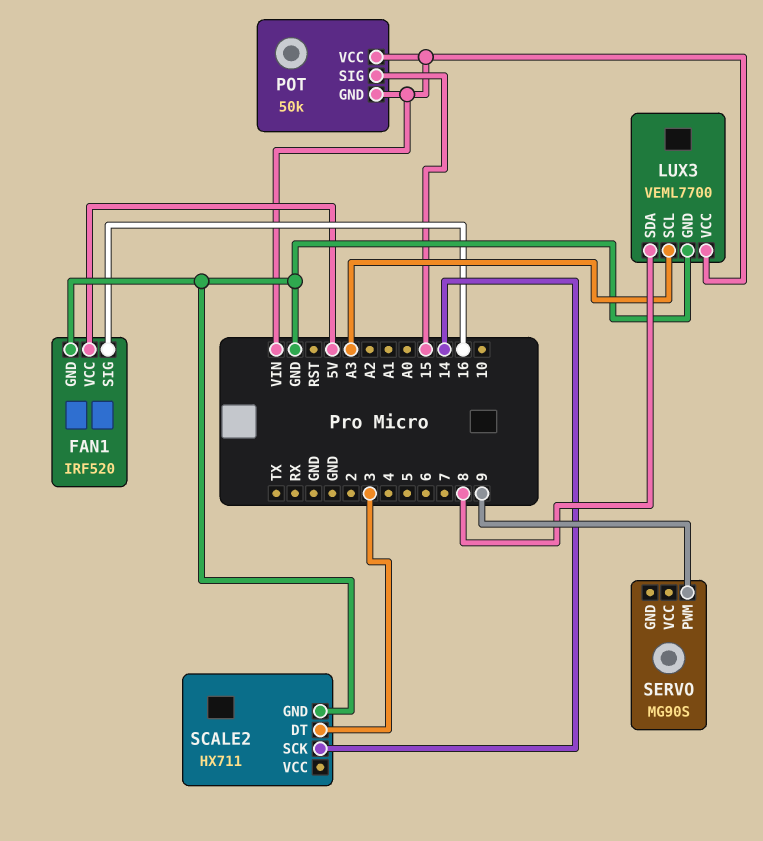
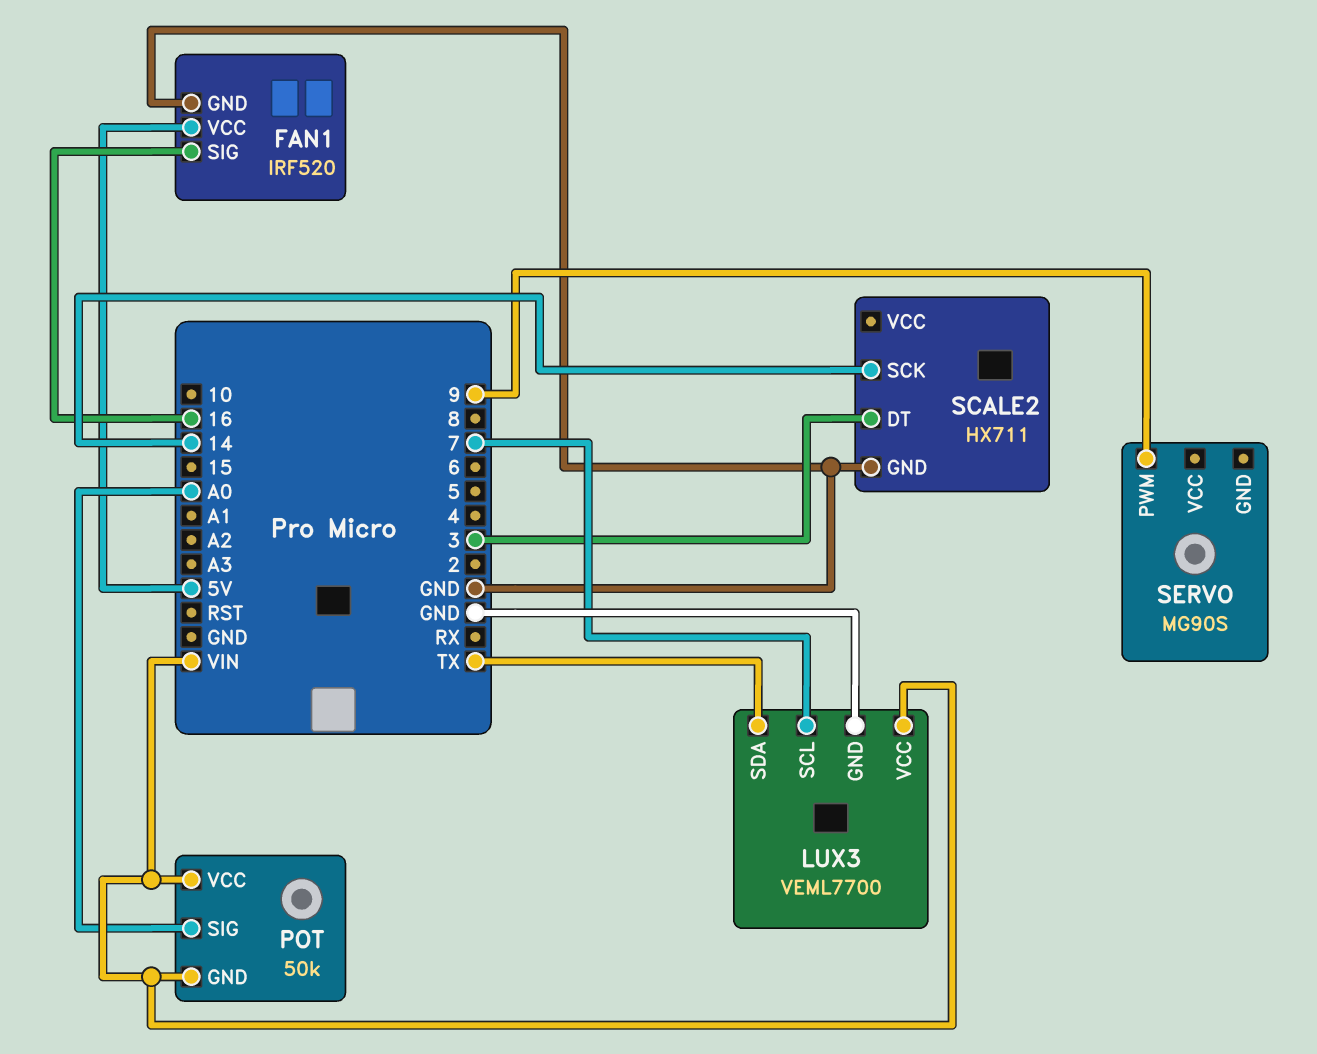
LUX3 pin SCL: A3 -> 7
LUX3 pin SDA: 8 -> TX
POT pin SIG: 15 -> A0

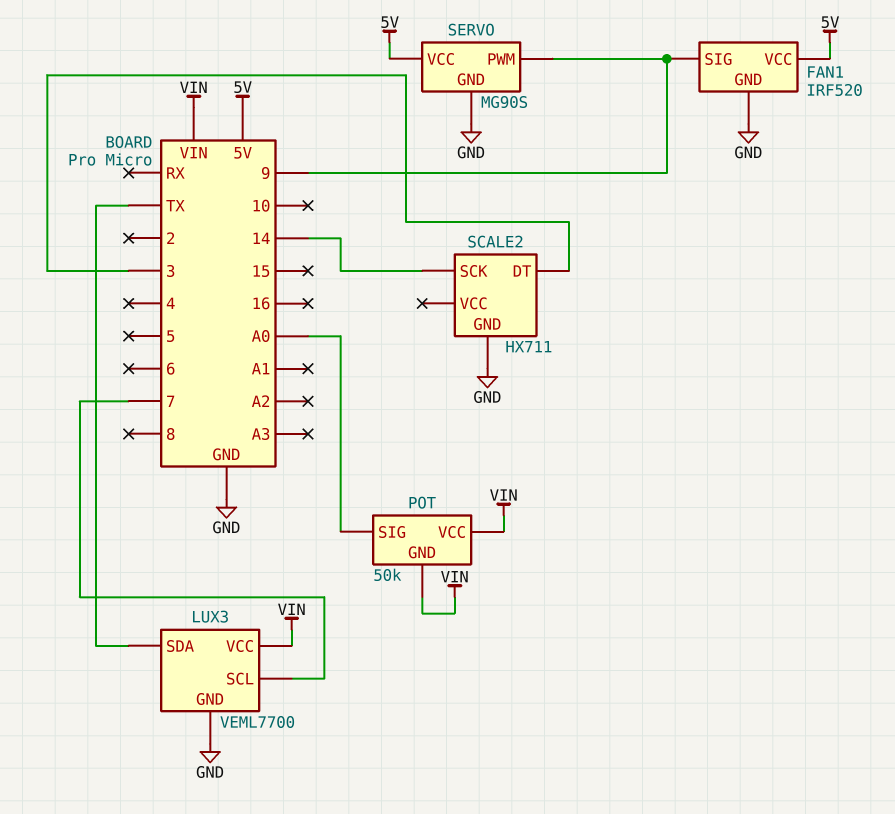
FAN1 pin SIG: 16 -> 9
SERVO pin GND: none -> GND
SERVO pin VCC: none -> 5V

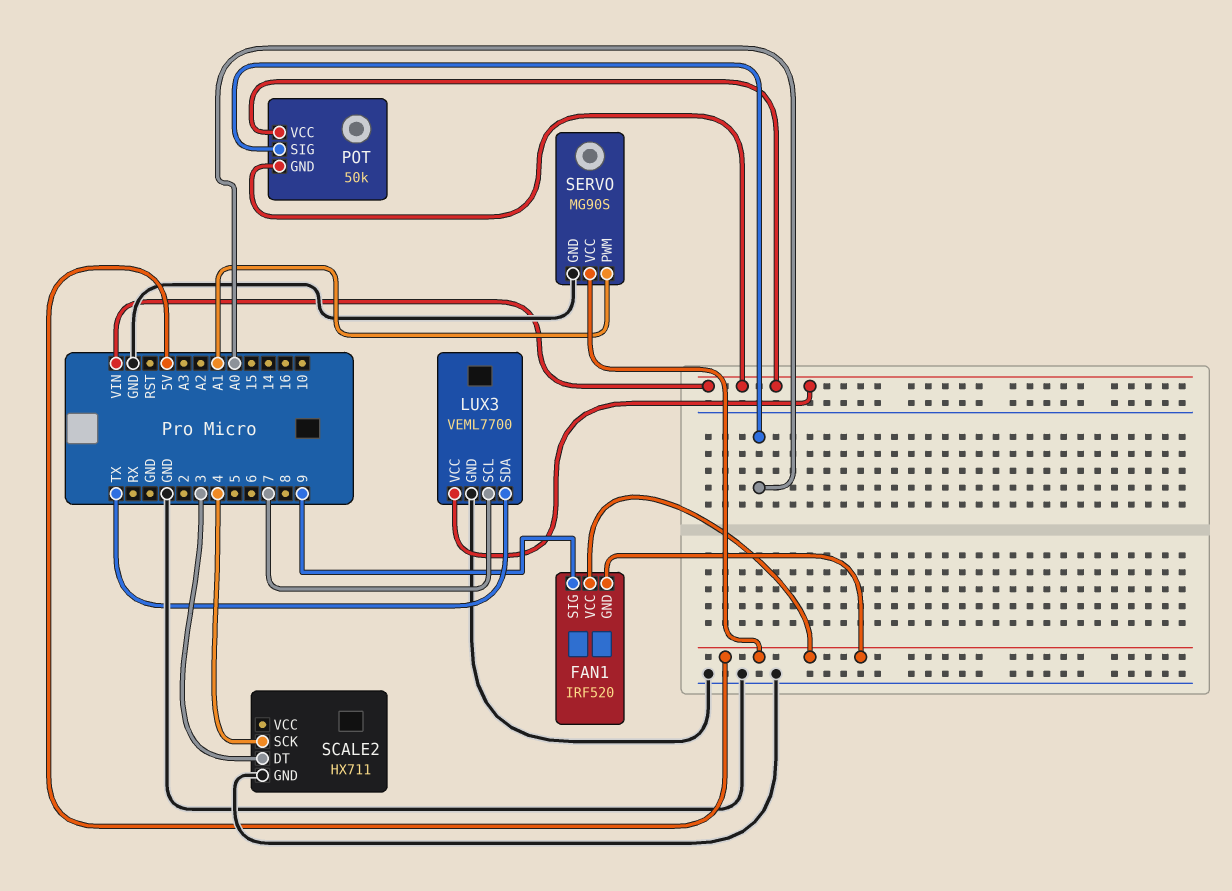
FAN1 pin GND: GND -> 5V
SCALE2 pin SCK: 14 -> 4
SERVO pin PWM: 9 -> A1

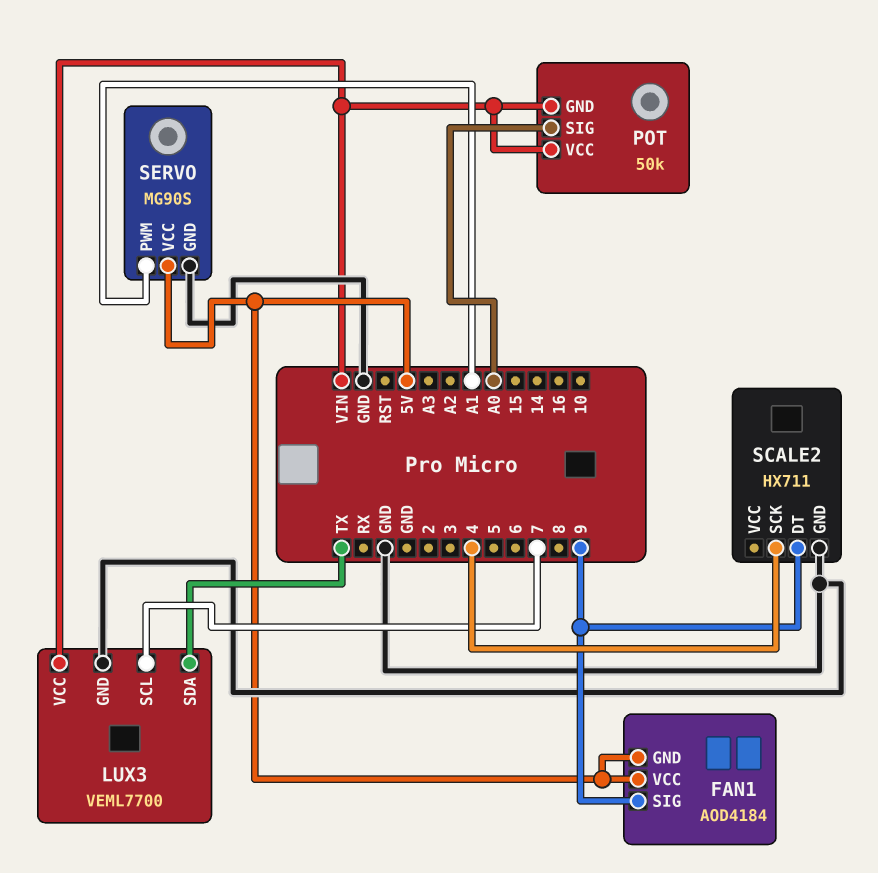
FAN1: IRF520 -> AOD4184
SCALE2 pin DT: 3 -> 9

